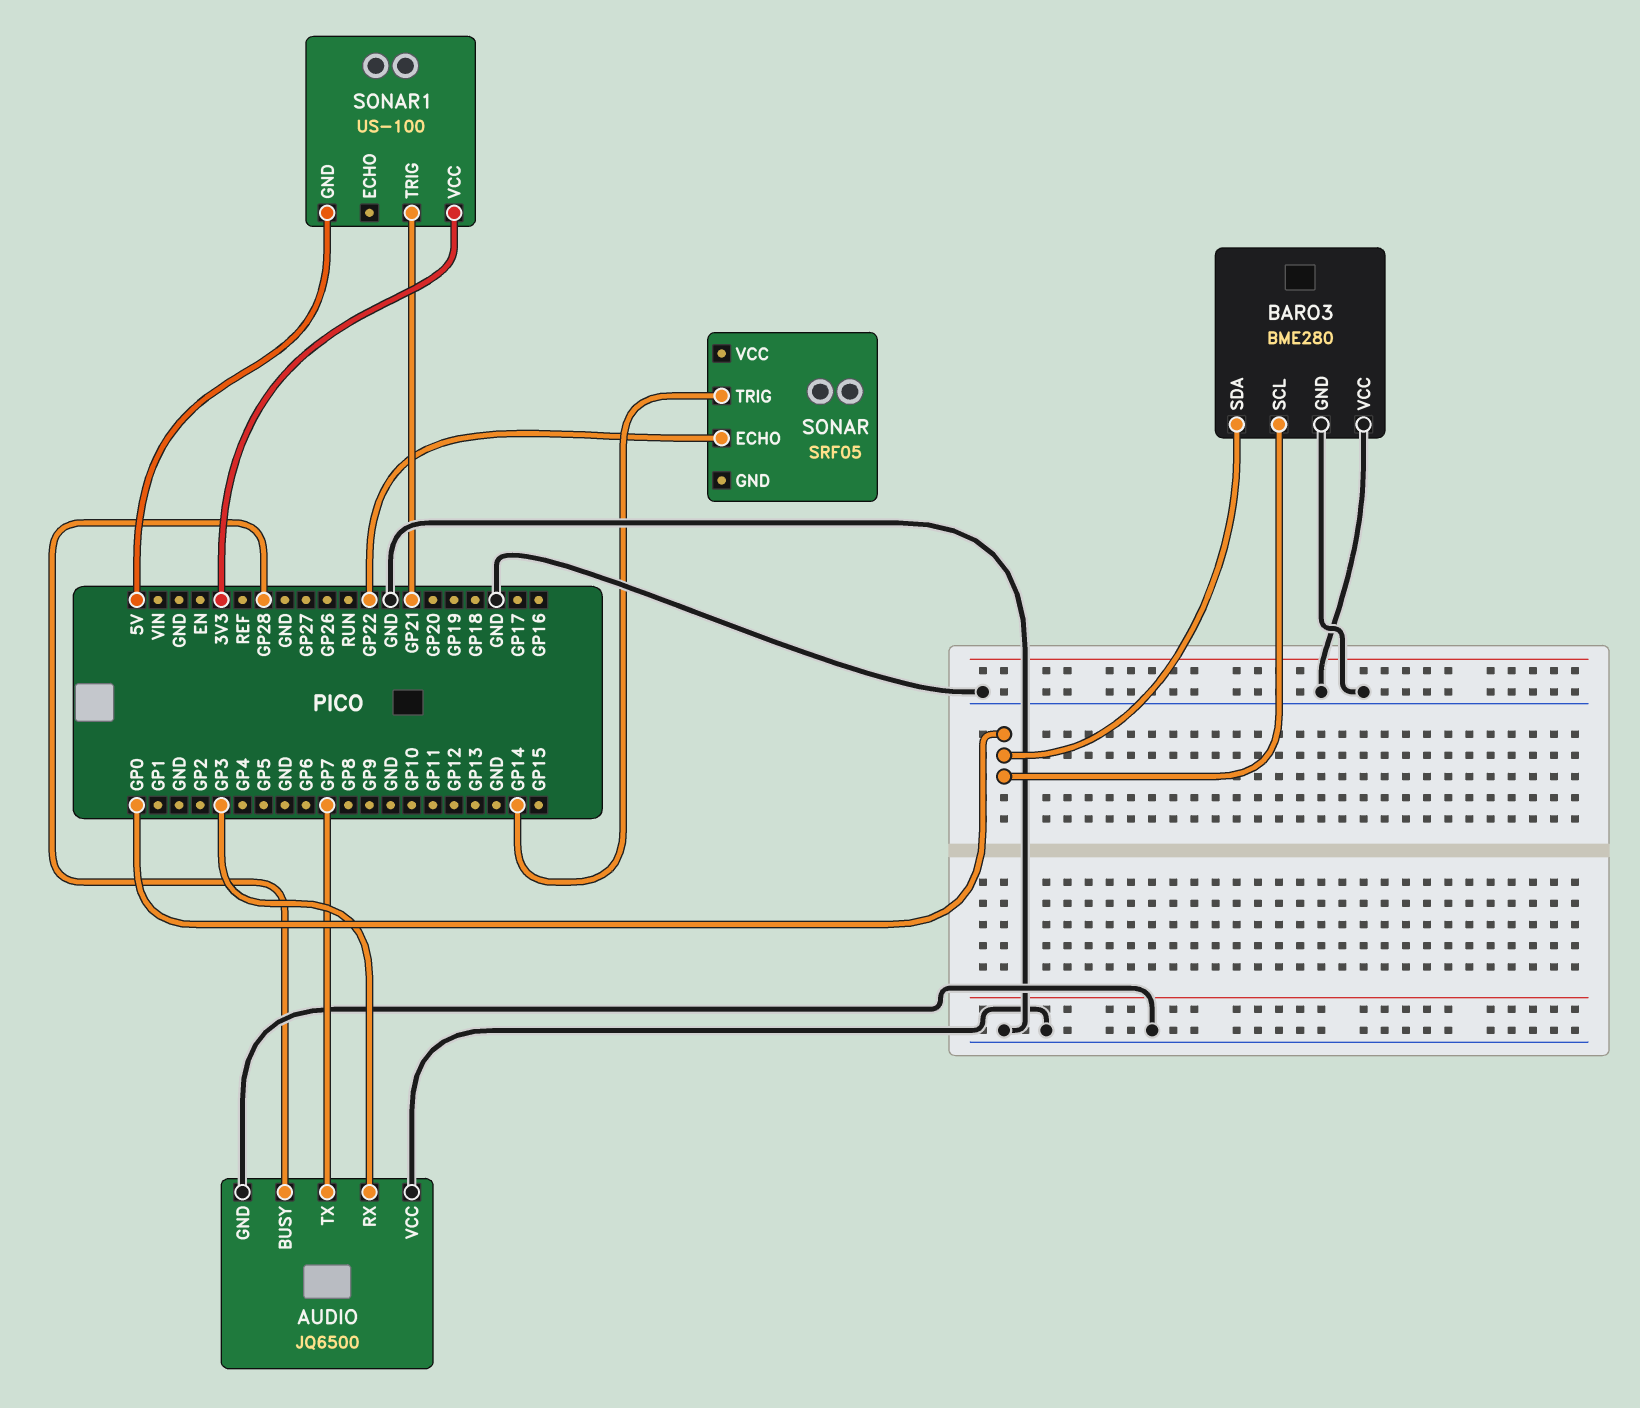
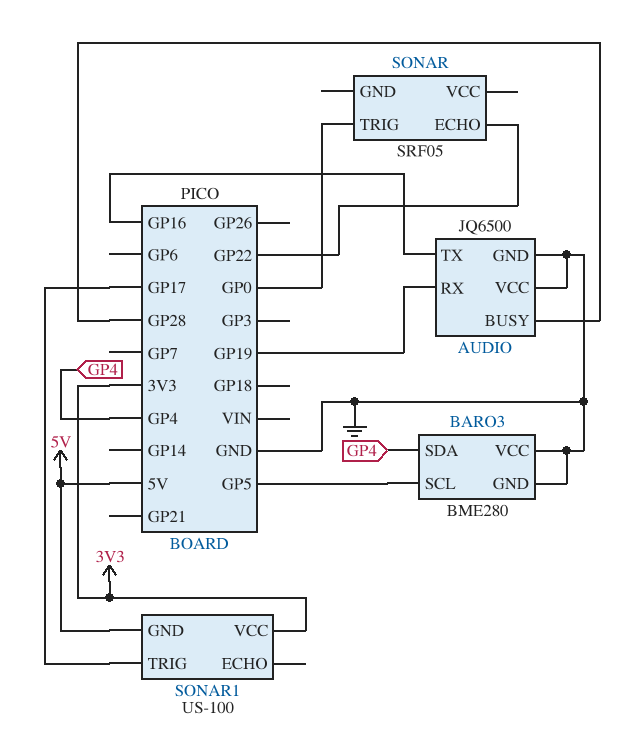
AUDIO pin RX: GP3 -> GP19
AUDIO pin TX: GP7 -> GP16
BARO3 pin SCL: GP0 -> GP5
BARO3 pin SDA: GP0 -> GP4
SONAR pin TRIG: GP14 -> GP0
SONAR1 pin TRIG: GP21 -> GP17

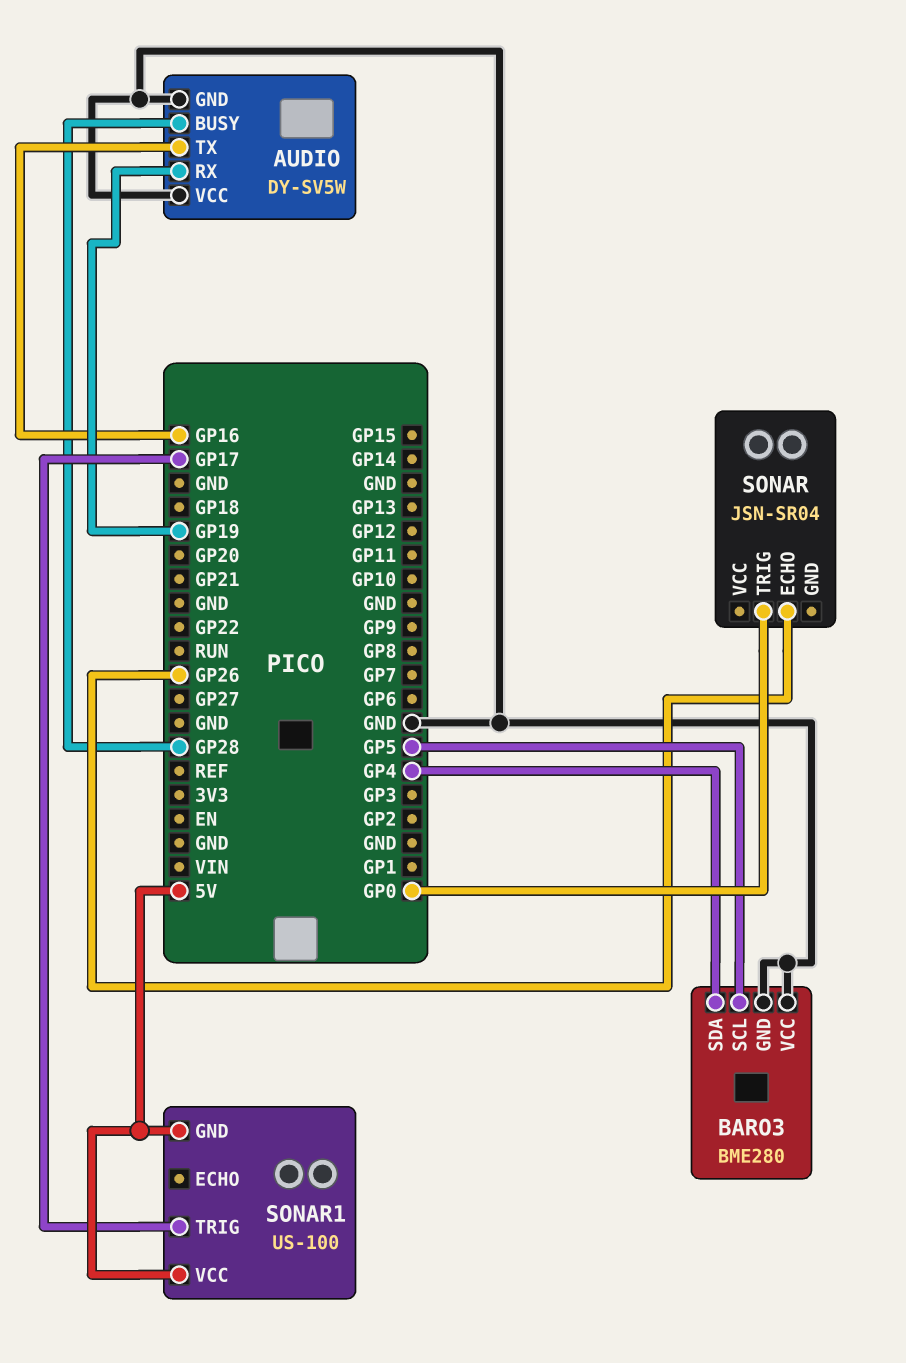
AUDIO: JQ6500 -> DY-SV5W
SONAR: SRF05 -> JSN-SR04
SONAR pin ECHO: GP22 -> GP26
SONAR1 pin VCC: 3V3 -> 5V

